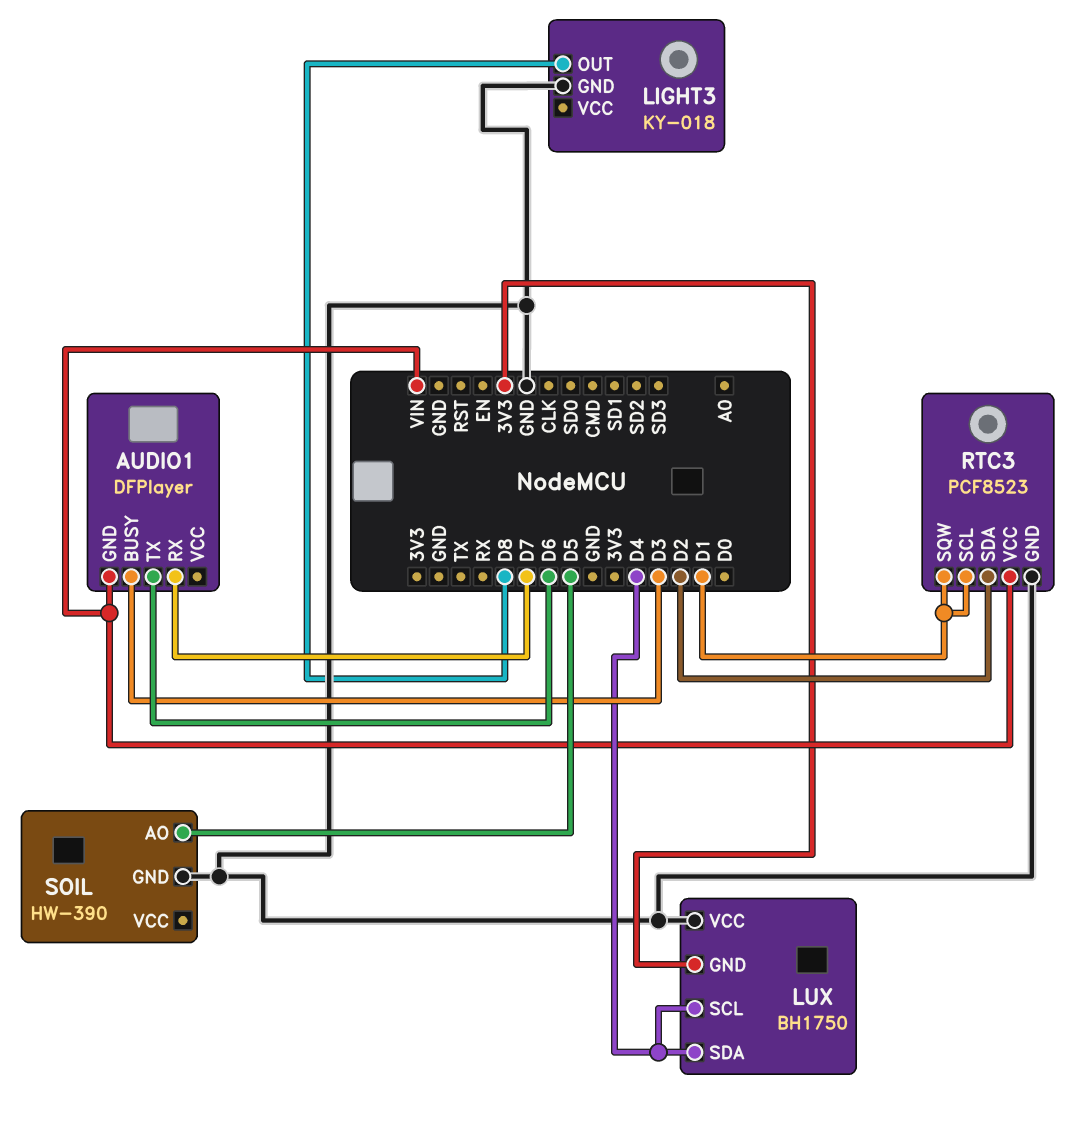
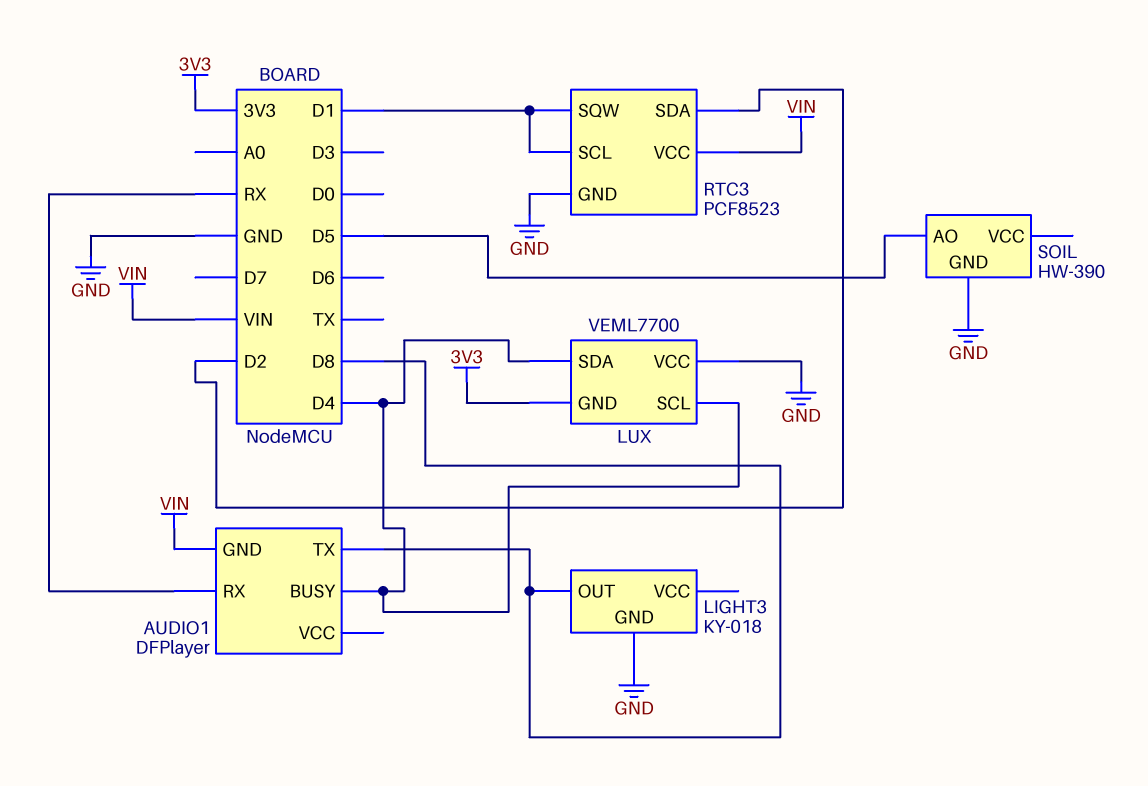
AUDIO1 pin BUSY: D3 -> D4
AUDIO1 pin RX: D7 -> RX
AUDIO1 pin TX: D6 -> D8
LUX: BH1750 -> VEML7700

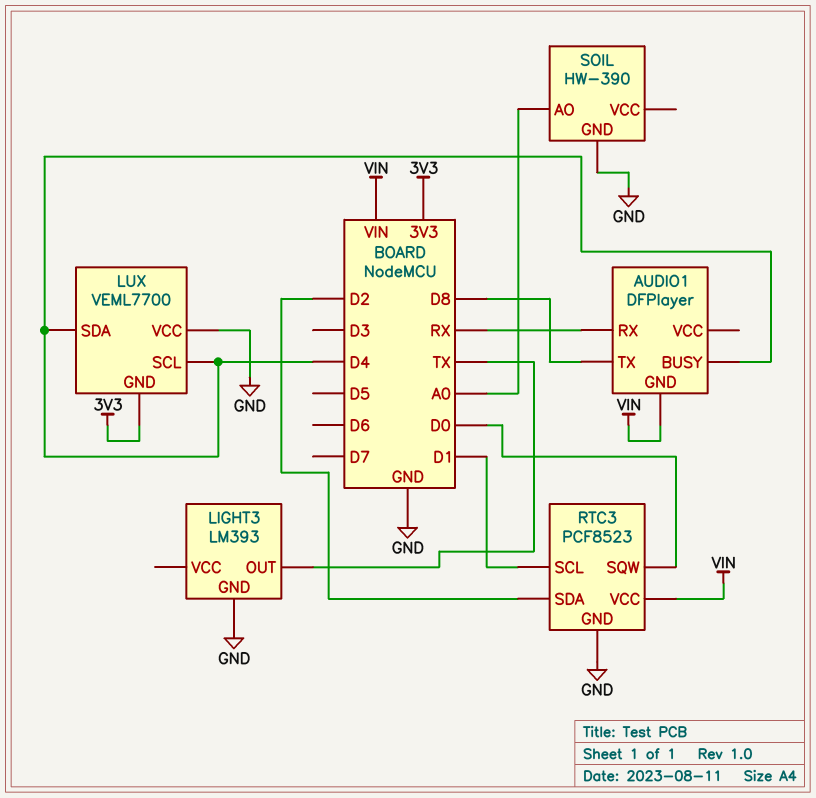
LIGHT3: KY-018 -> LM393
LIGHT3 pin OUT: D8 -> TX
RTC3 pin SQW: D1 -> D0
SOIL pin AO: D5 -> A0

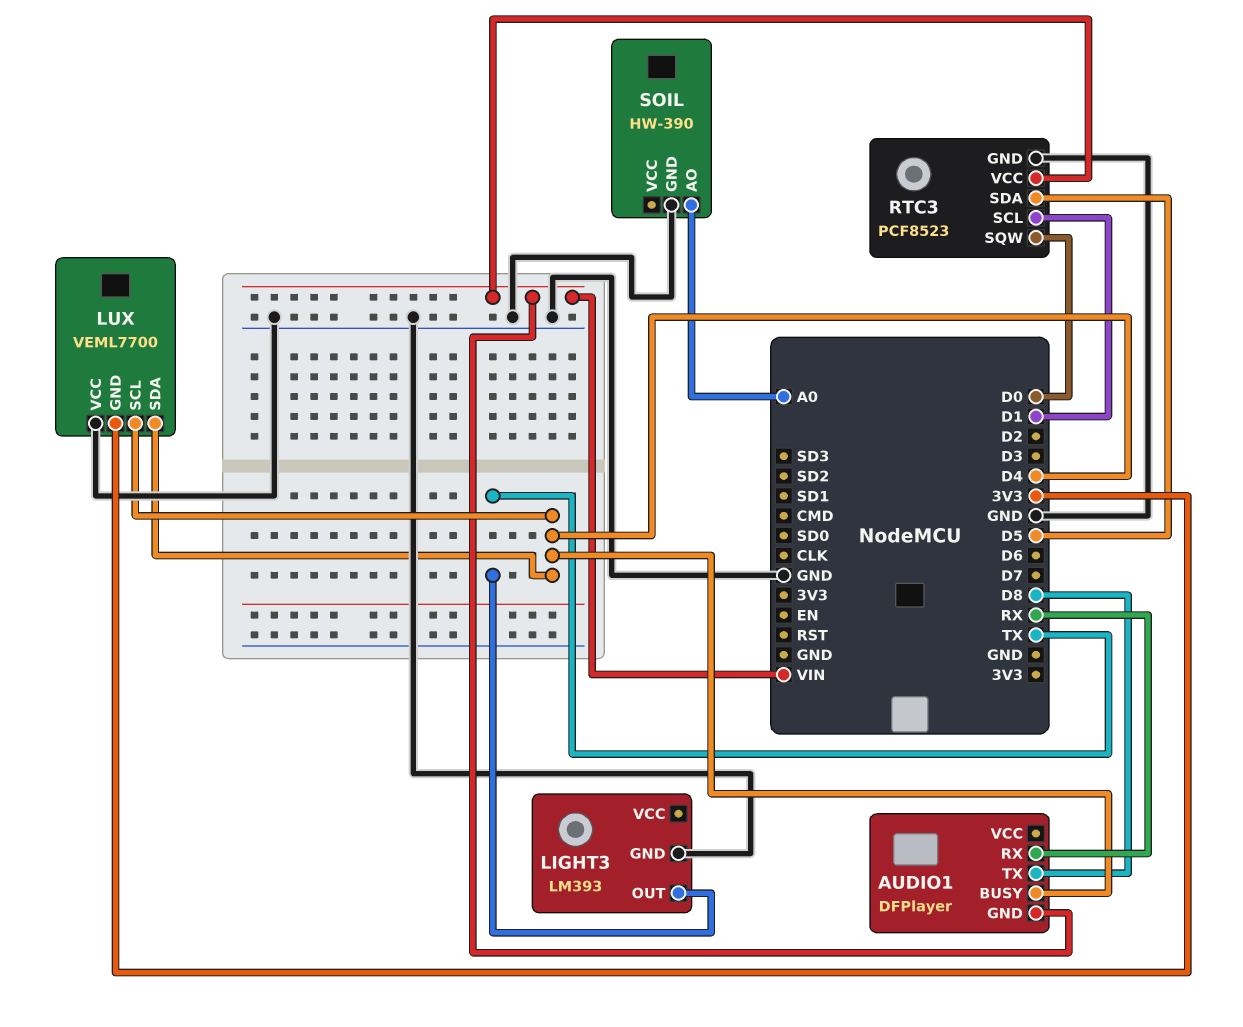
RTC3 pin SDA: D2 -> D5

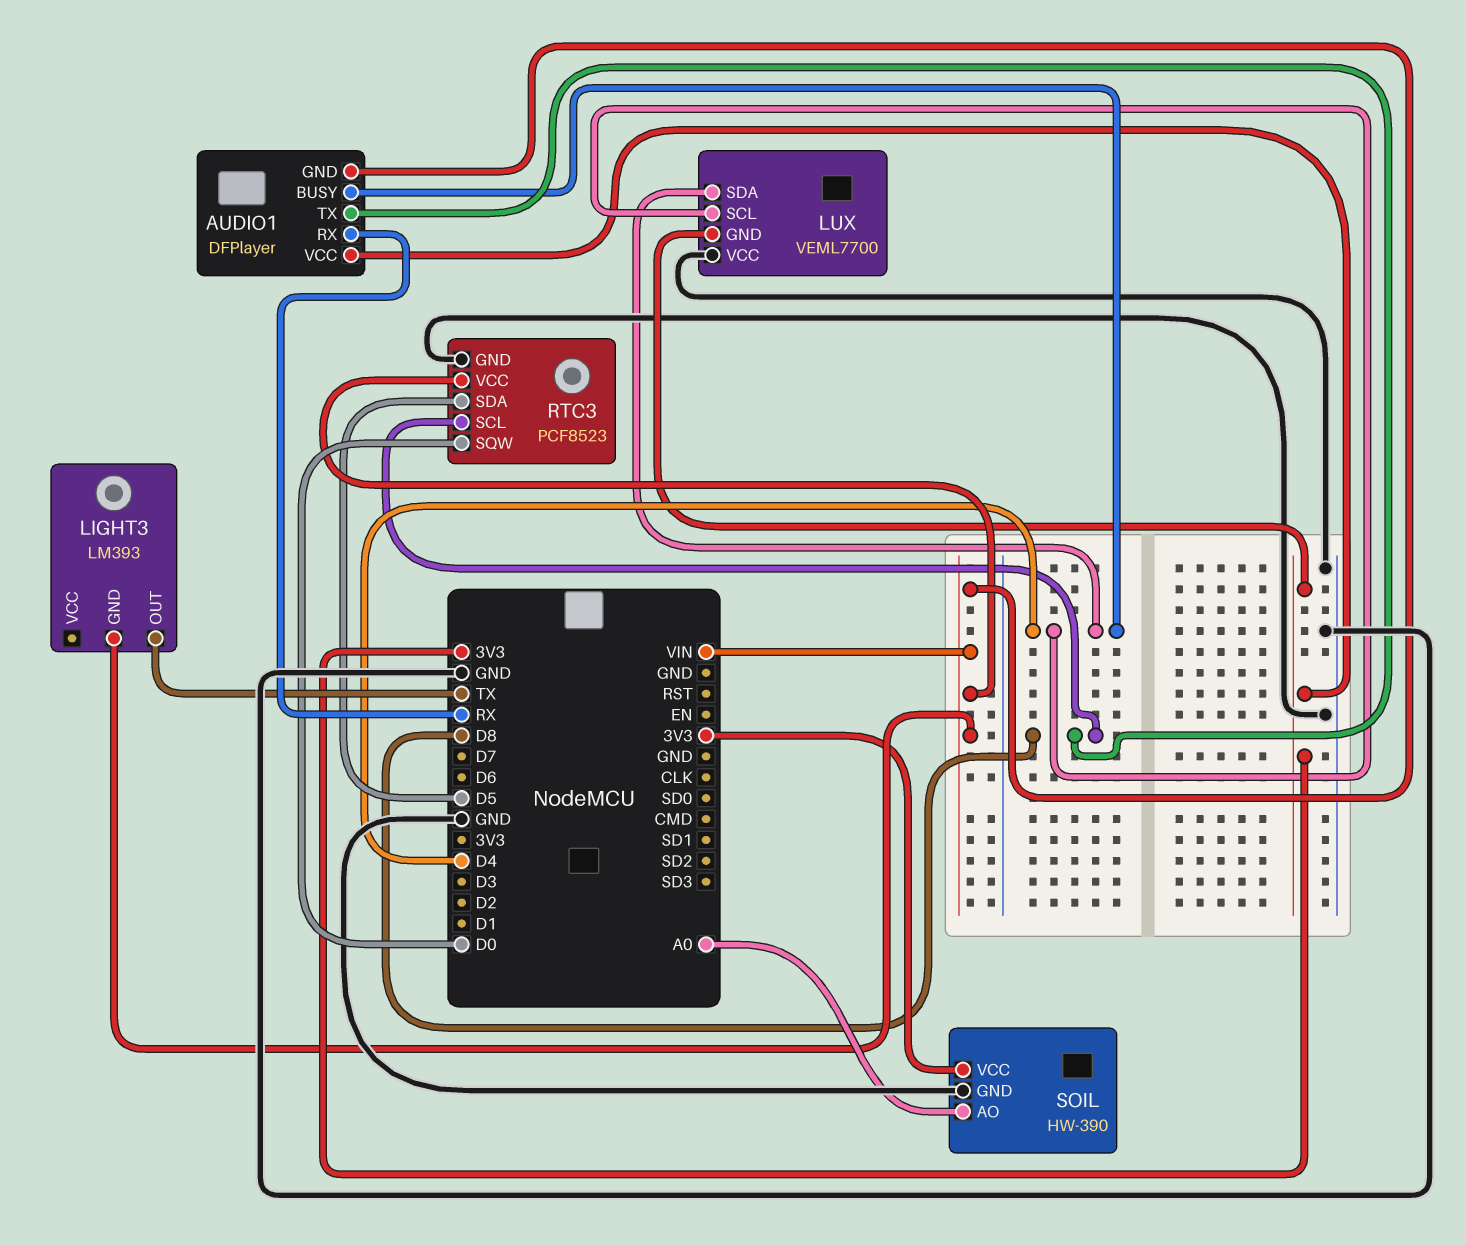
AUDIO1 pin VCC: none -> 3V3
LIGHT3 pin GND: GND -> VIN
RTC3 pin SCL: D1 -> D8
SOIL pin VCC: none -> 3V3

